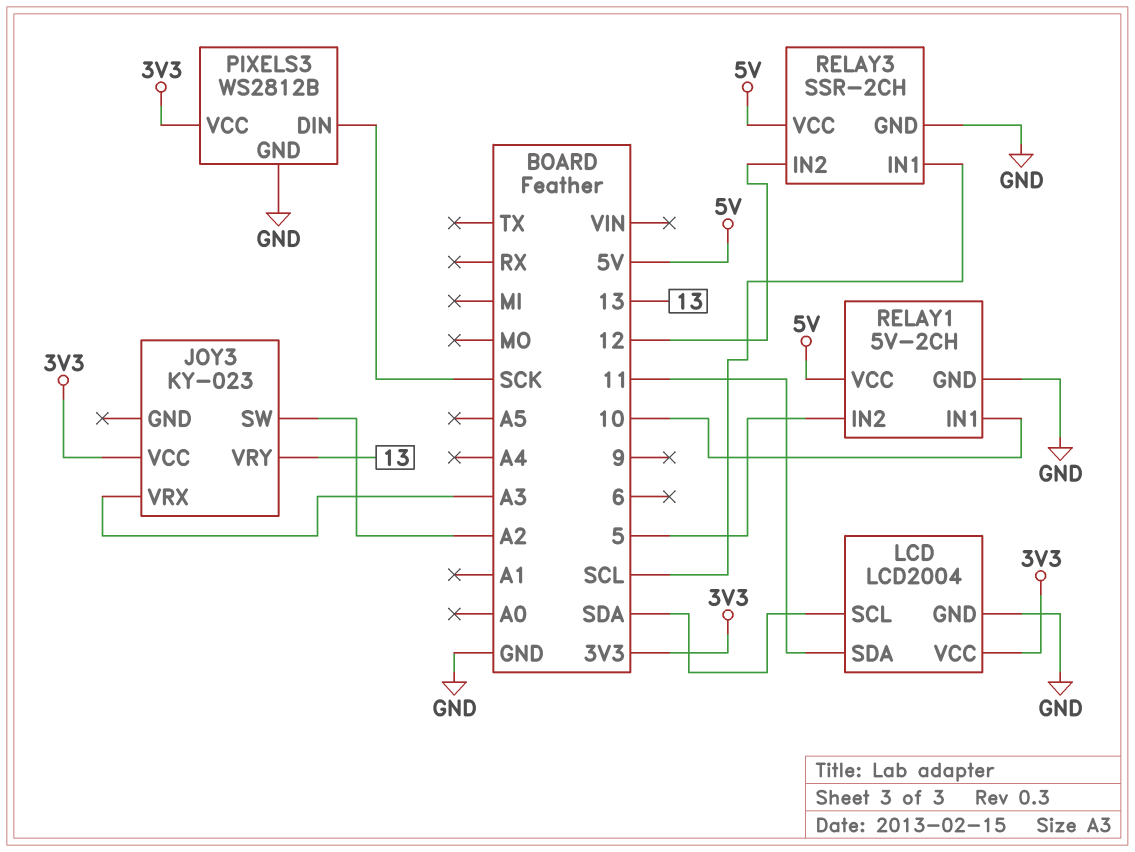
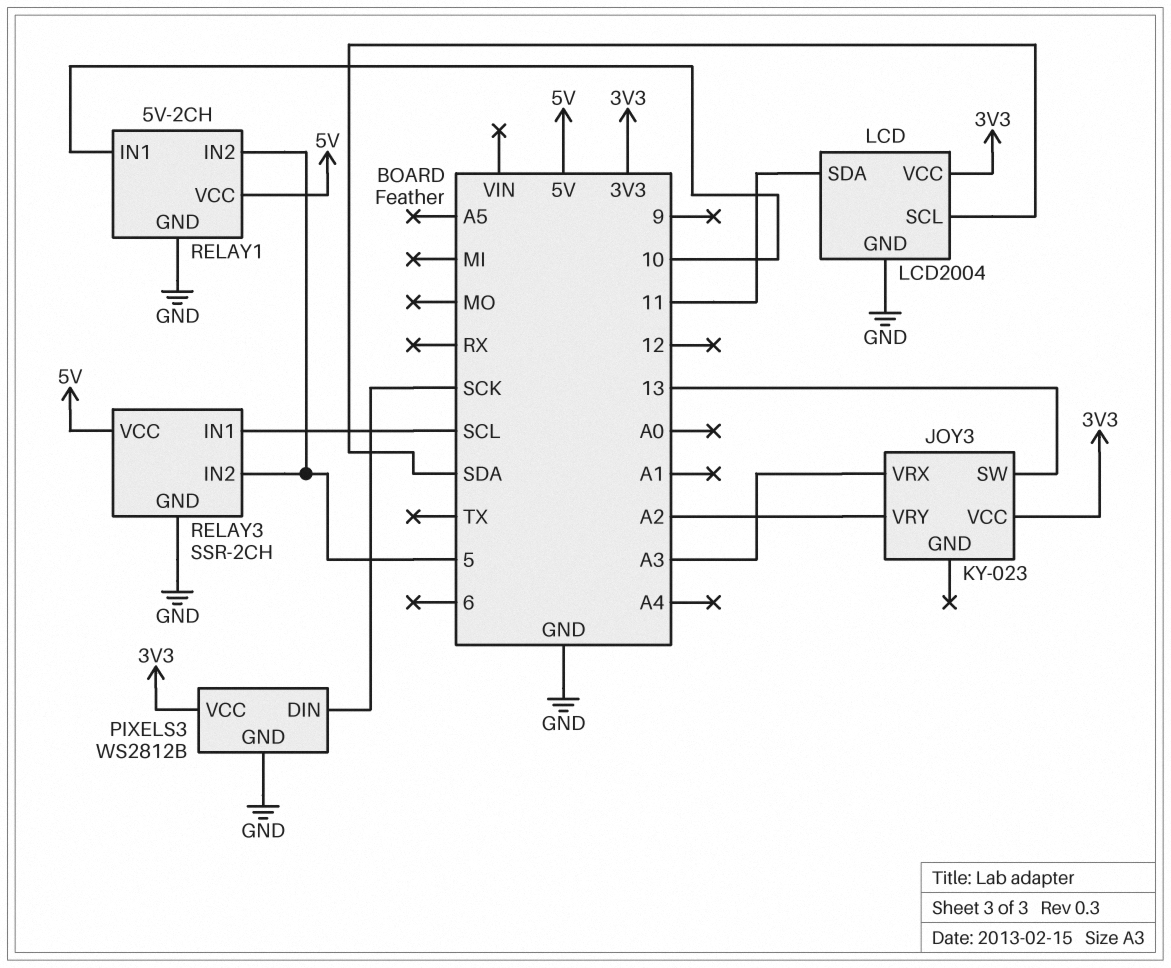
JOY3 pin SW: A2 -> 13
JOY3 pin VRY: 13 -> A2
RELAY3 pin IN2: 12 -> 5

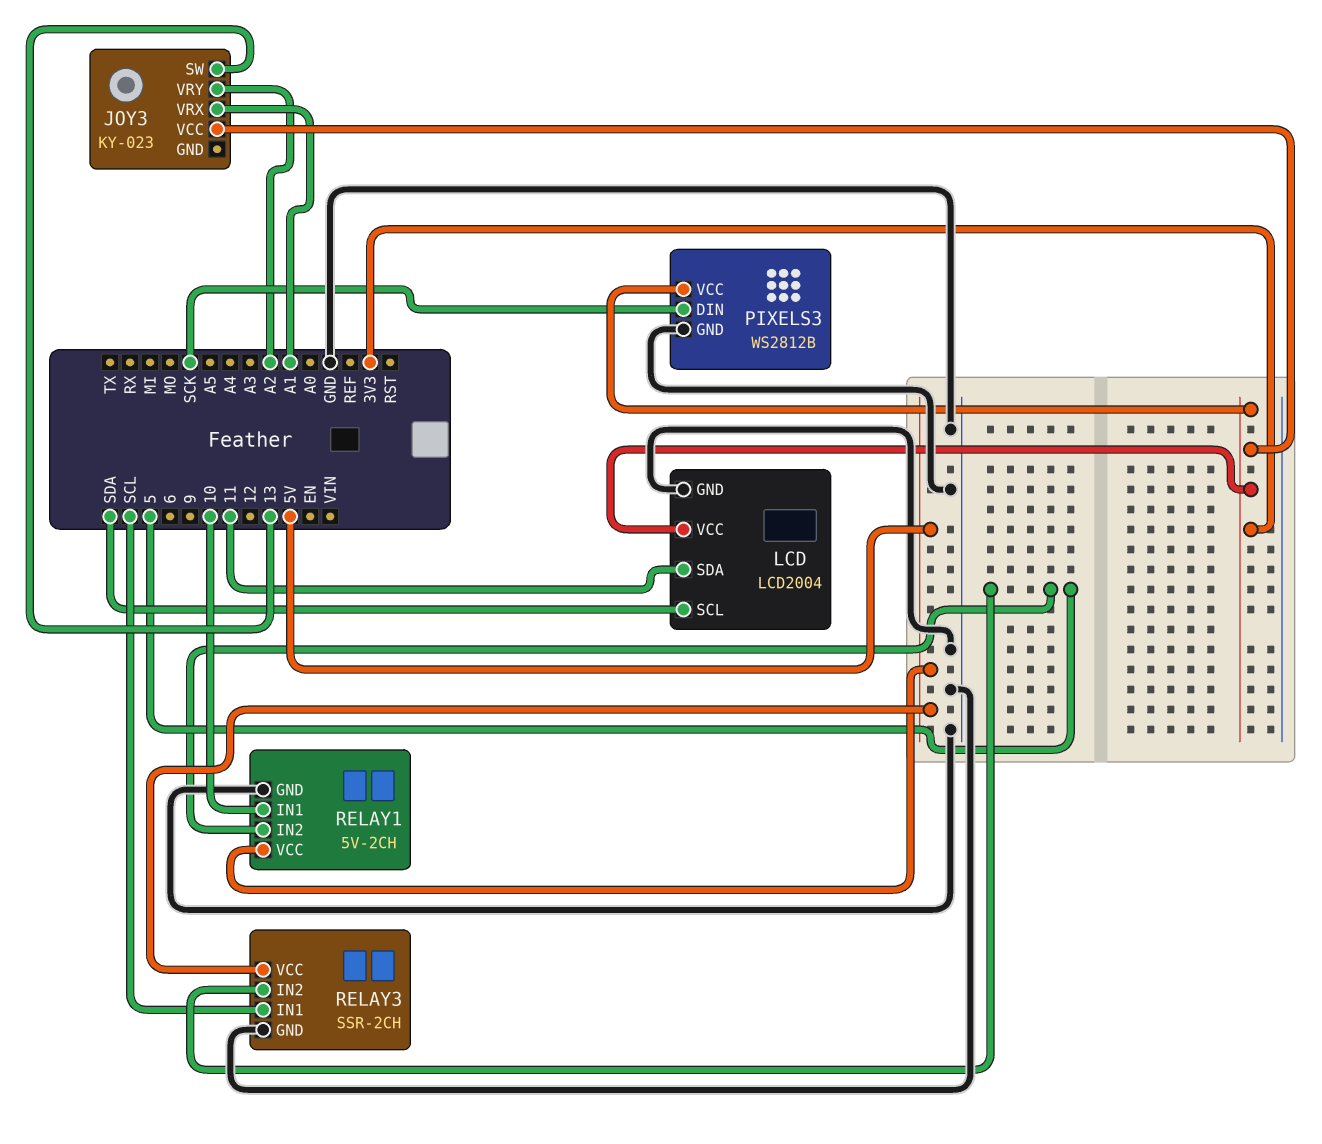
JOY3 pin VRX: A3 -> A1

